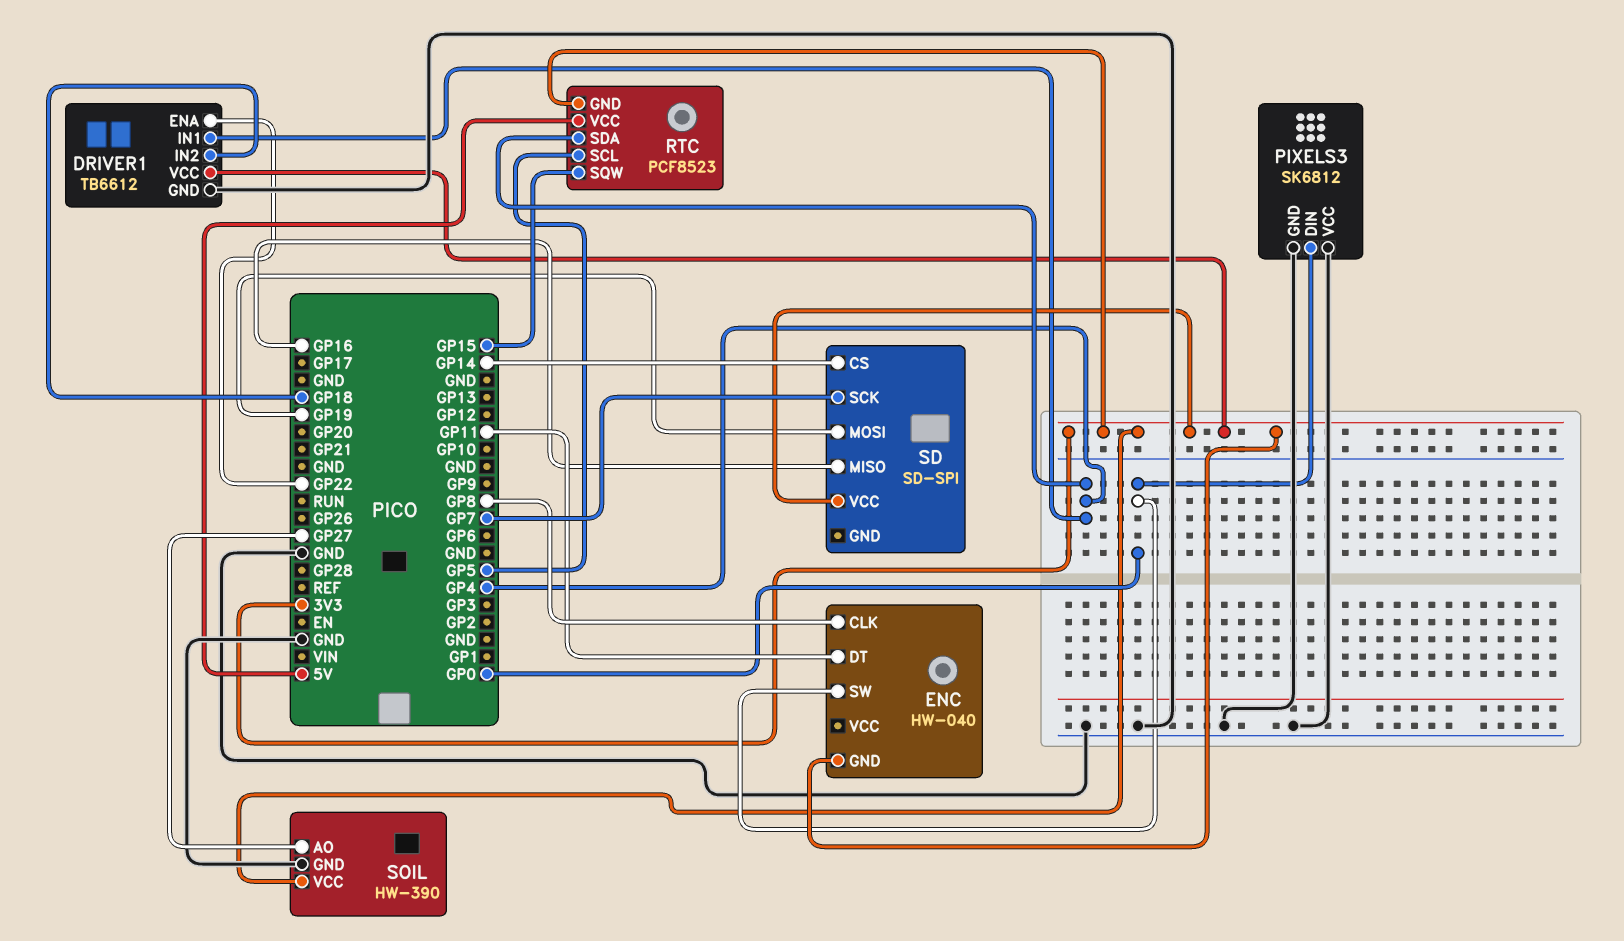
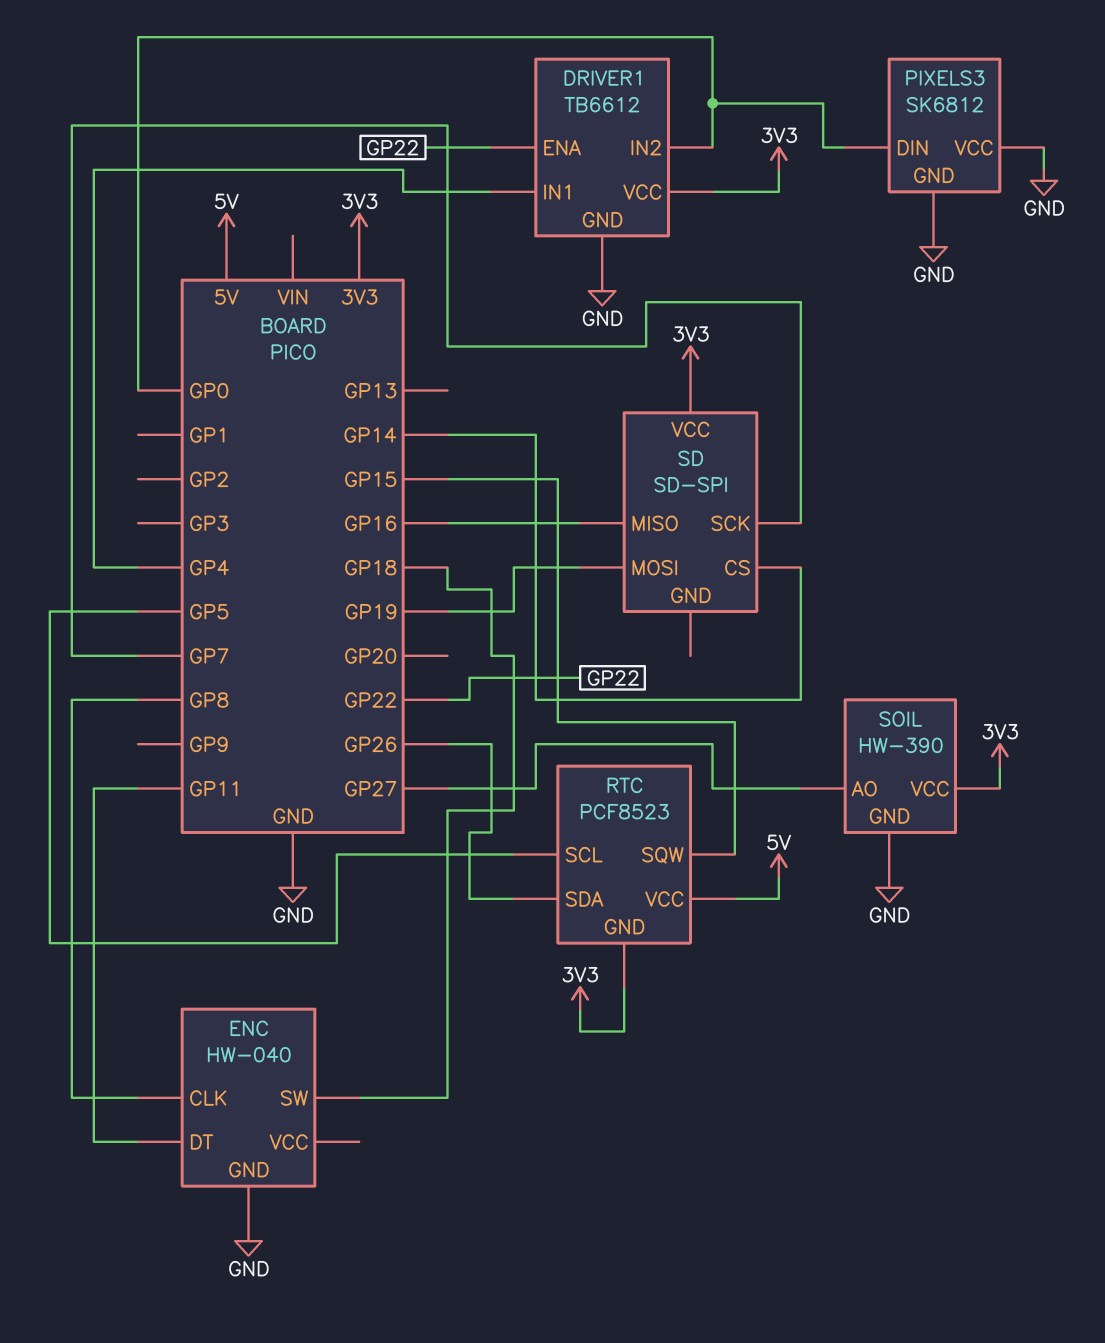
DRIVER1 pin IN2: GP18 -> GP0
ENC pin GND: 3V3 -> GND
ENC pin SW: GP0 -> GP18
RTC pin SDA: GP4 -> GP26

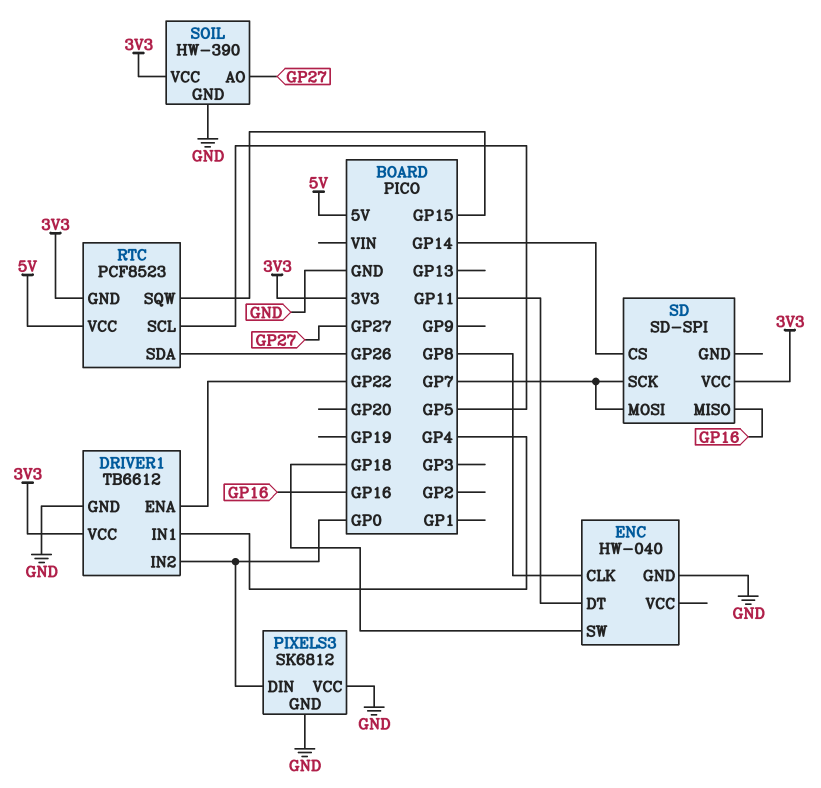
SD pin MOSI: GP19 -> GP7

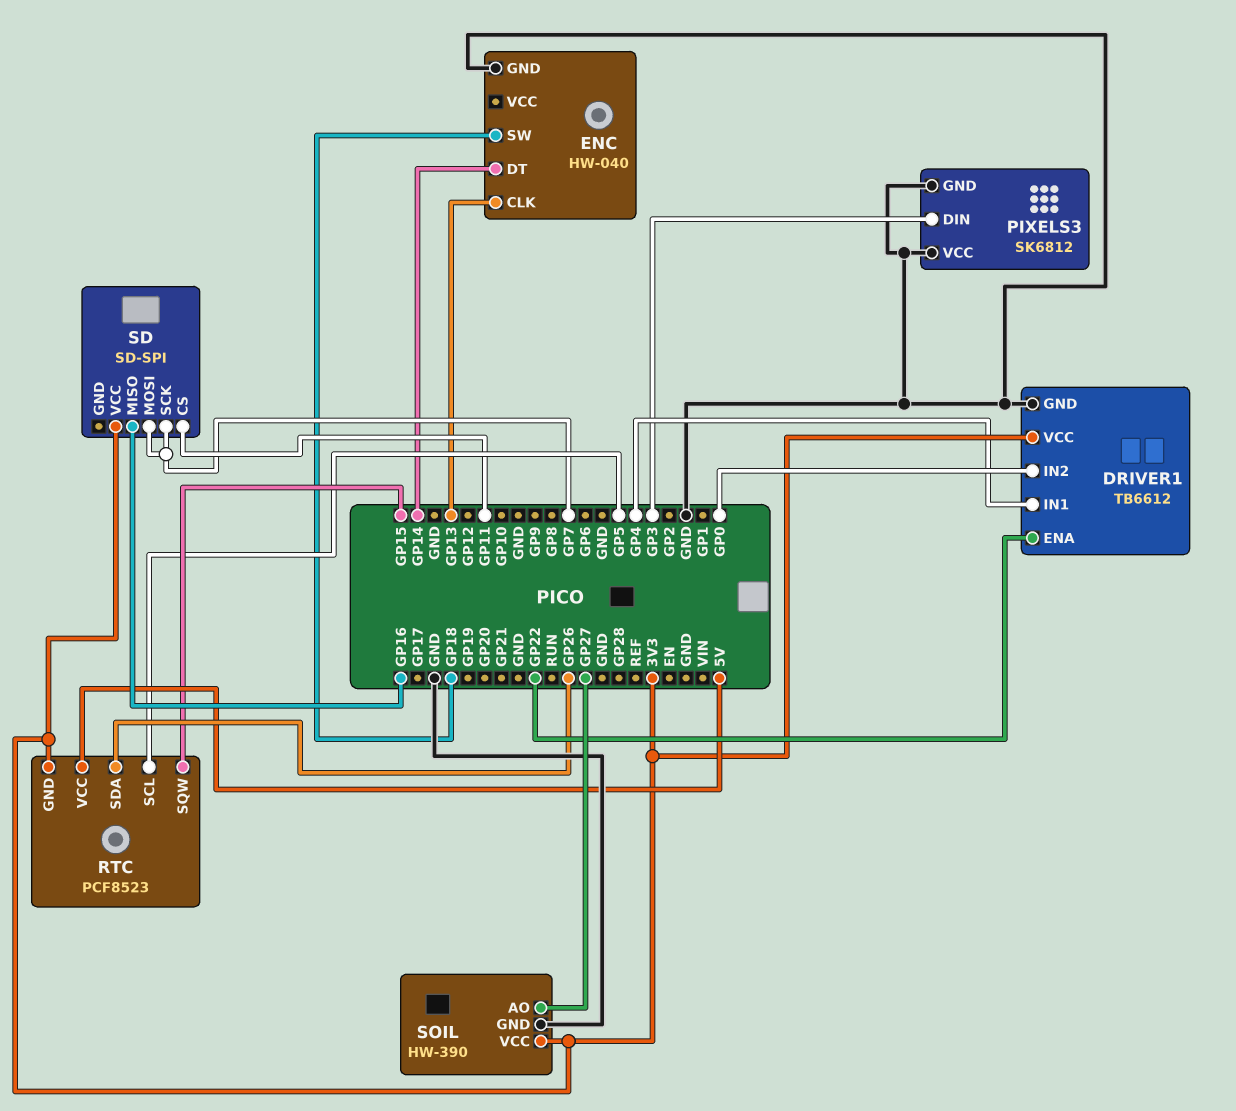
ENC pin CLK: GP8 -> GP13
ENC pin DT: GP11 -> GP14
PIXELS3 pin DIN: GP0 -> GP3
SD pin CS: GP14 -> GP11

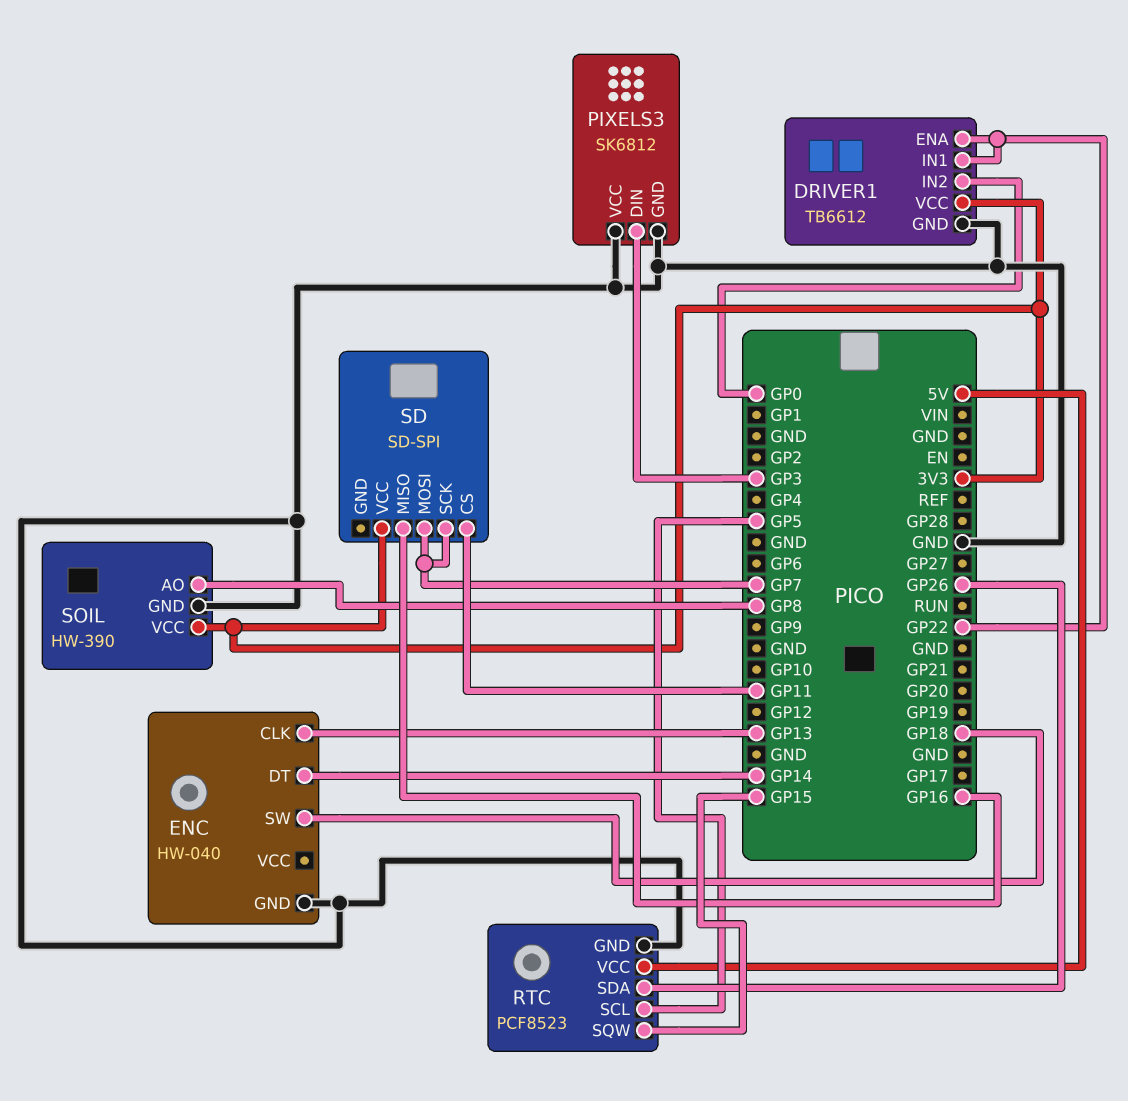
DRIVER1 pin IN1: GP4 -> GP22
RTC pin GND: 3V3 -> GND
SOIL pin AO: GP27 -> GP8

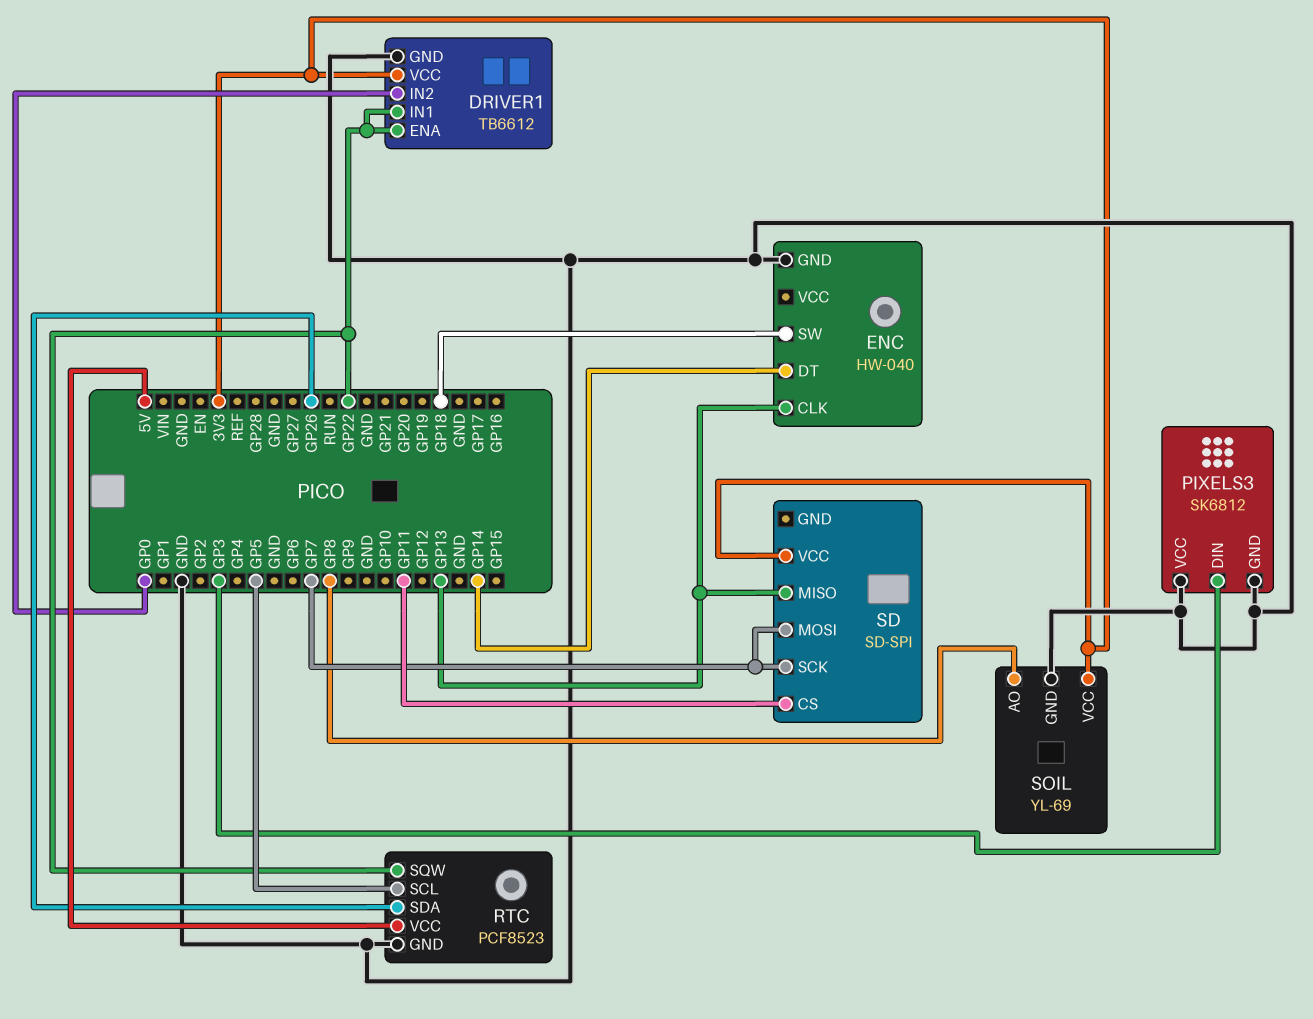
RTC pin SQW: GP15 -> GP22
SD pin MISO: GP16 -> GP13
SOIL: HW-390 -> YL-69

